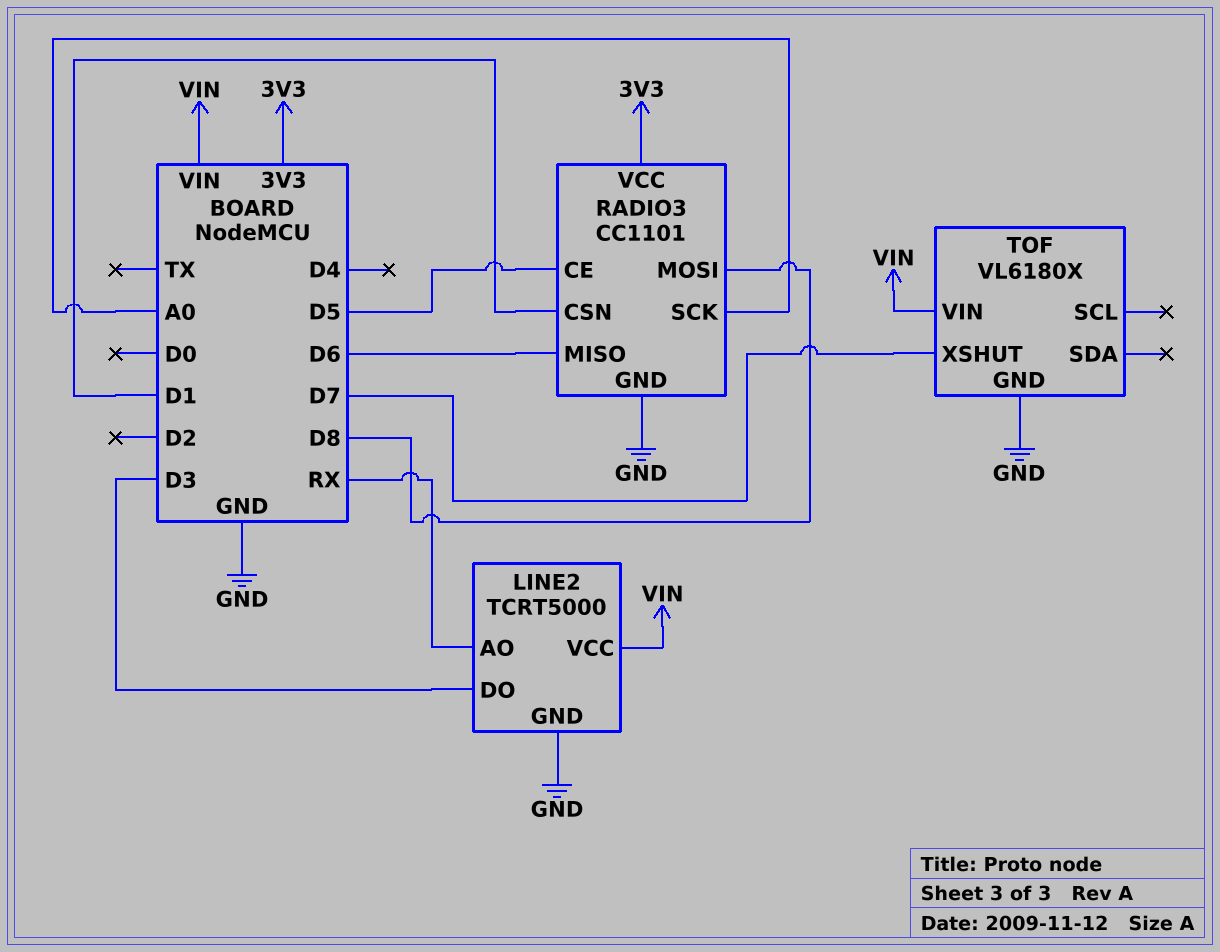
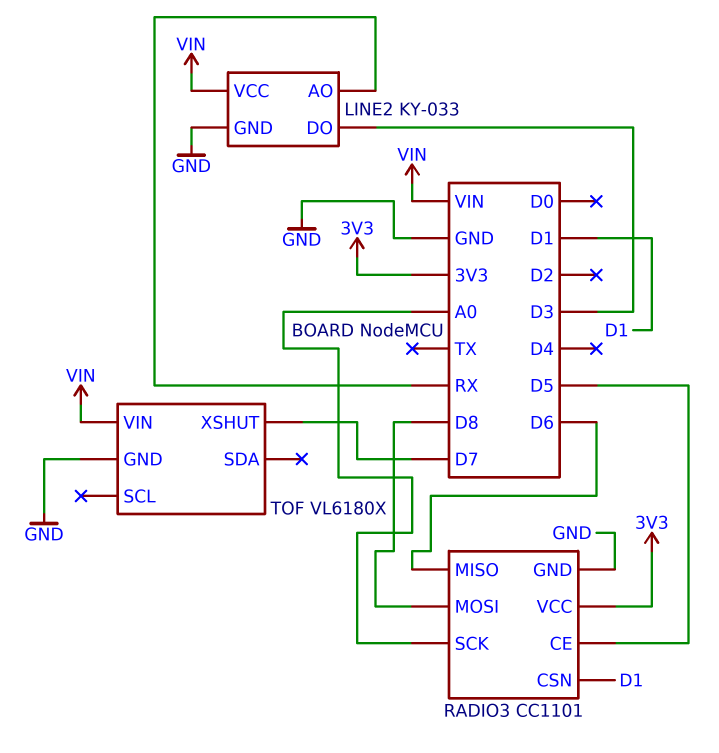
LINE2: TCRT5000 -> KY-033

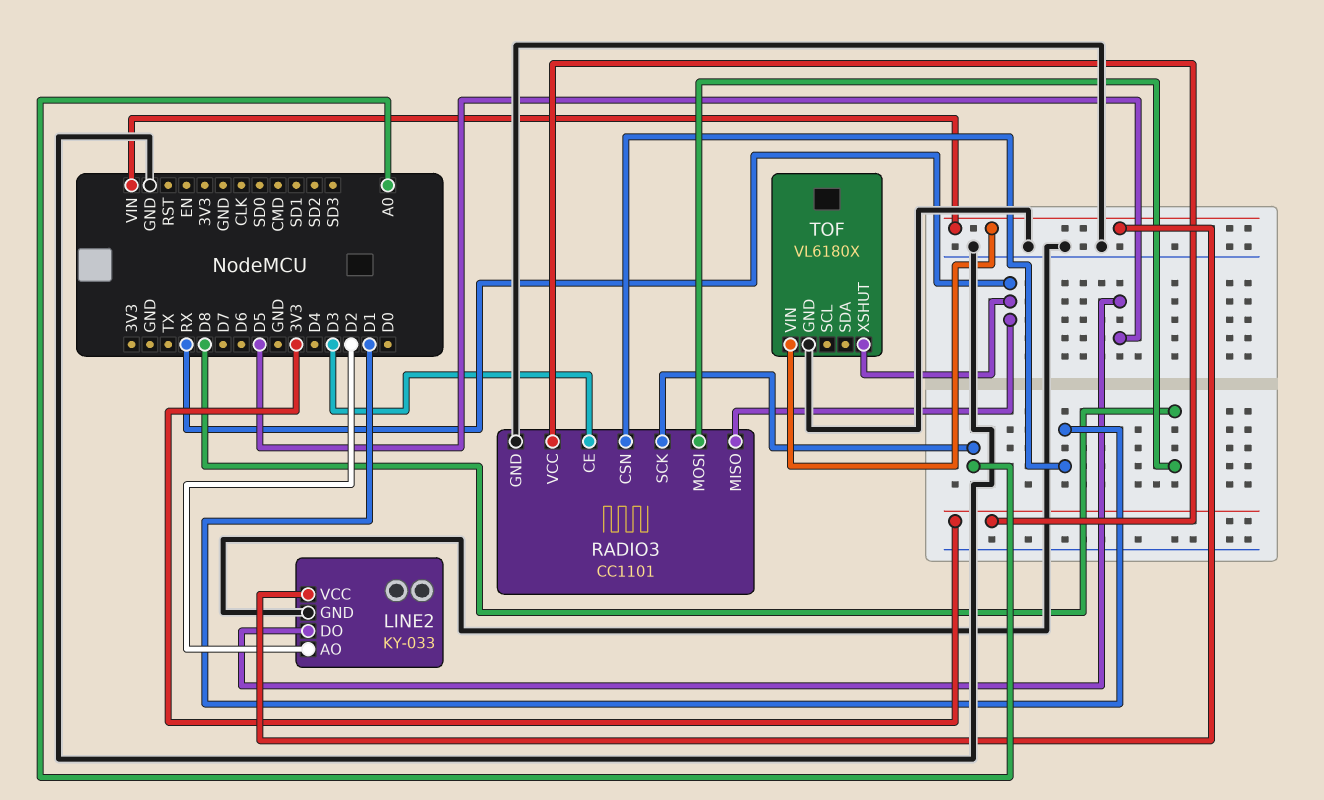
LINE2 pin AO: RX -> D2
LINE2 pin DO: D3 -> D5
RADIO3 pin CE: D5 -> D3
RADIO3 pin MISO: D6 -> RX
TOF pin XSHUT: D7 -> RX

